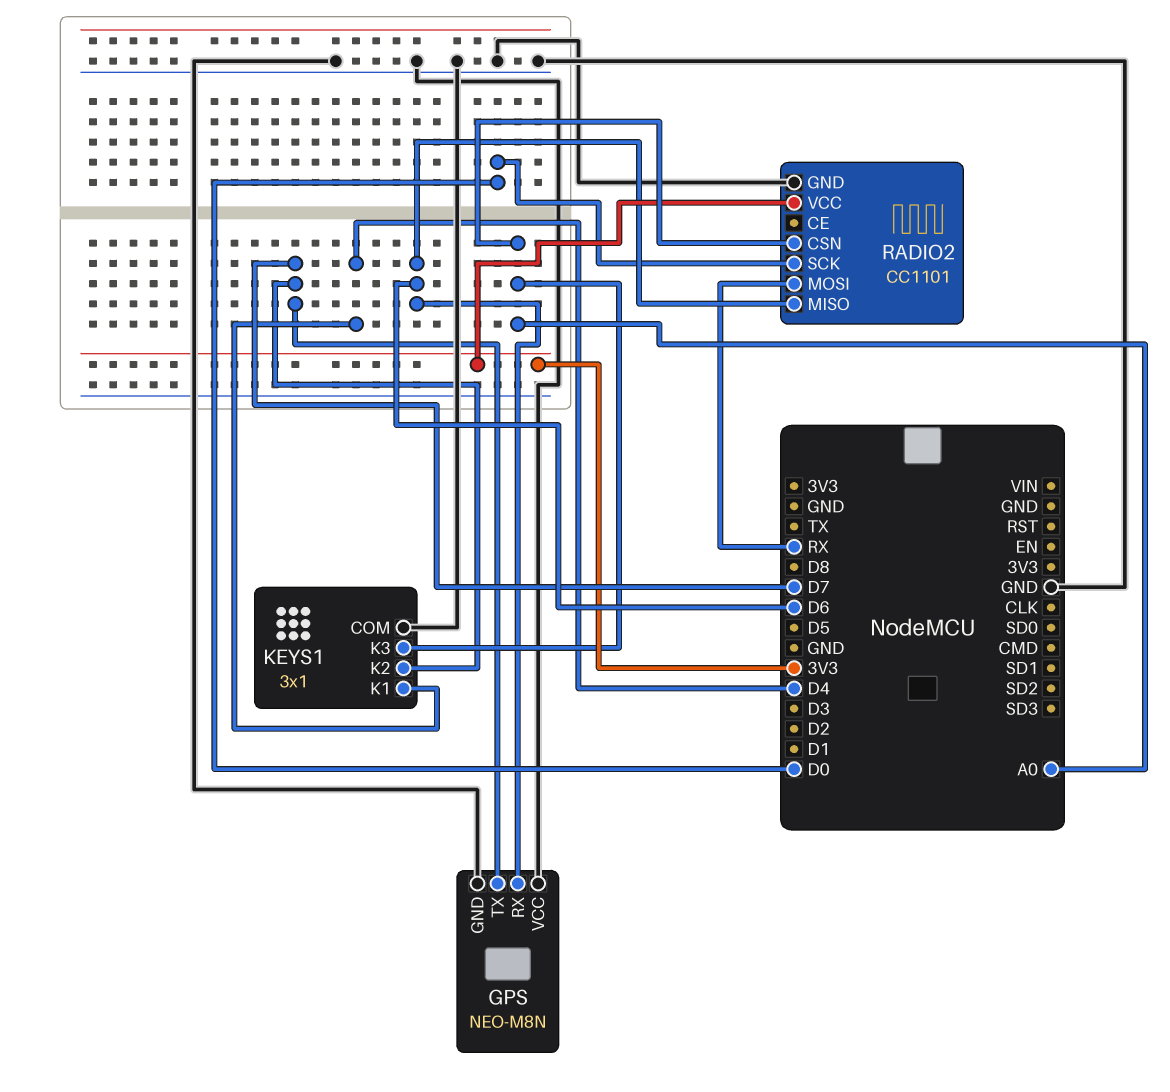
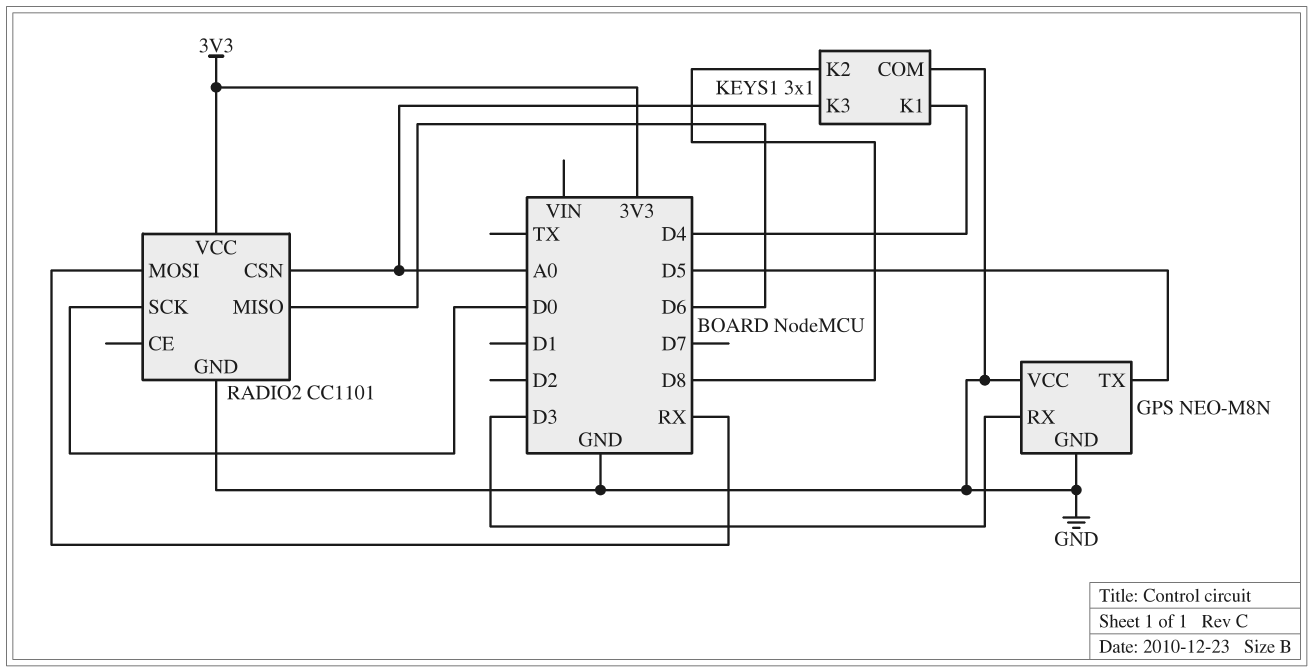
GPS pin RX: D6 -> D3
GPS pin TX: D7 -> D5
KEYS1 pin K2: D7 -> D8

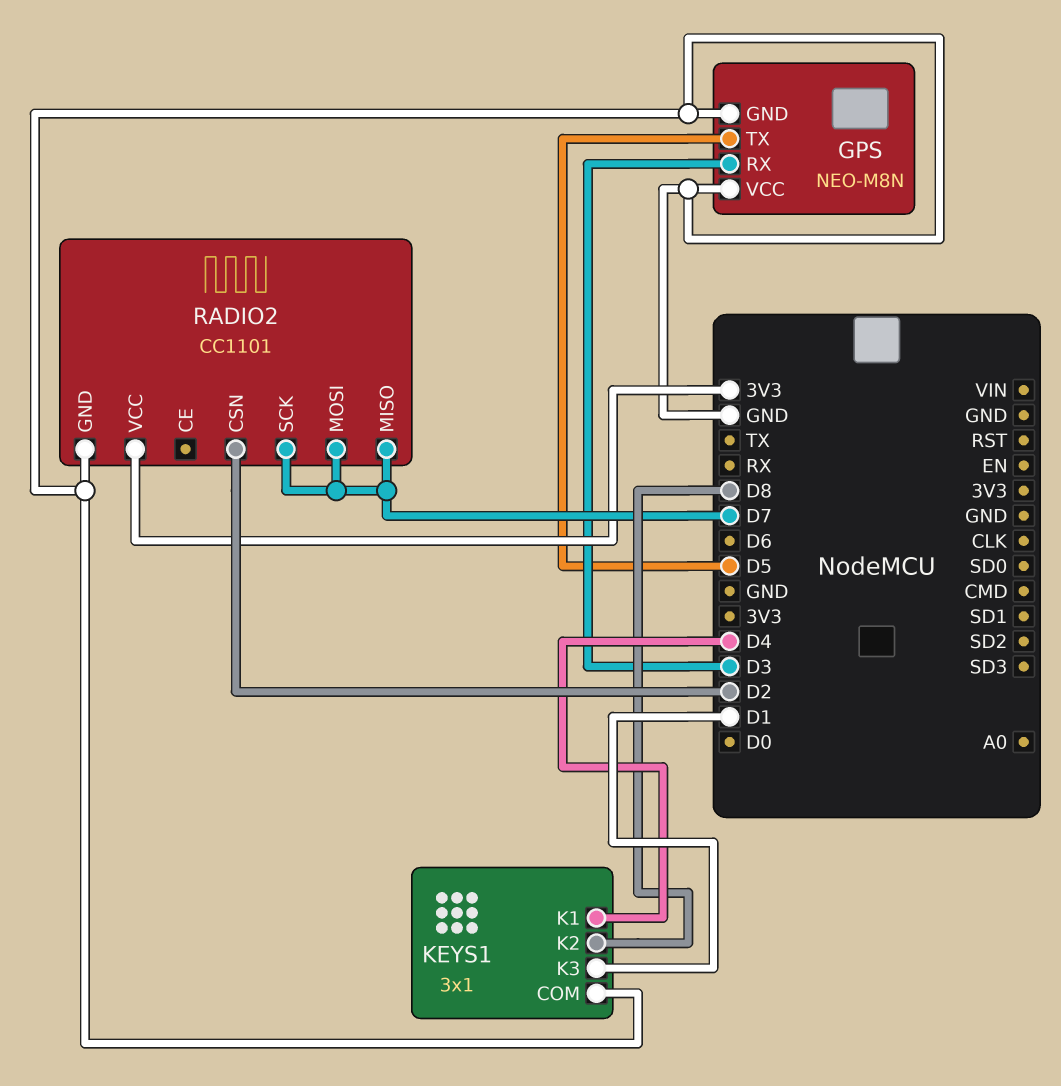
KEYS1 pin K3: A0 -> D1
RADIO2 pin CSN: A0 -> D2
RADIO2 pin MISO: D6 -> D7
RADIO2 pin MOSI: RX -> D7
RADIO2 pin SCK: D0 -> D7

